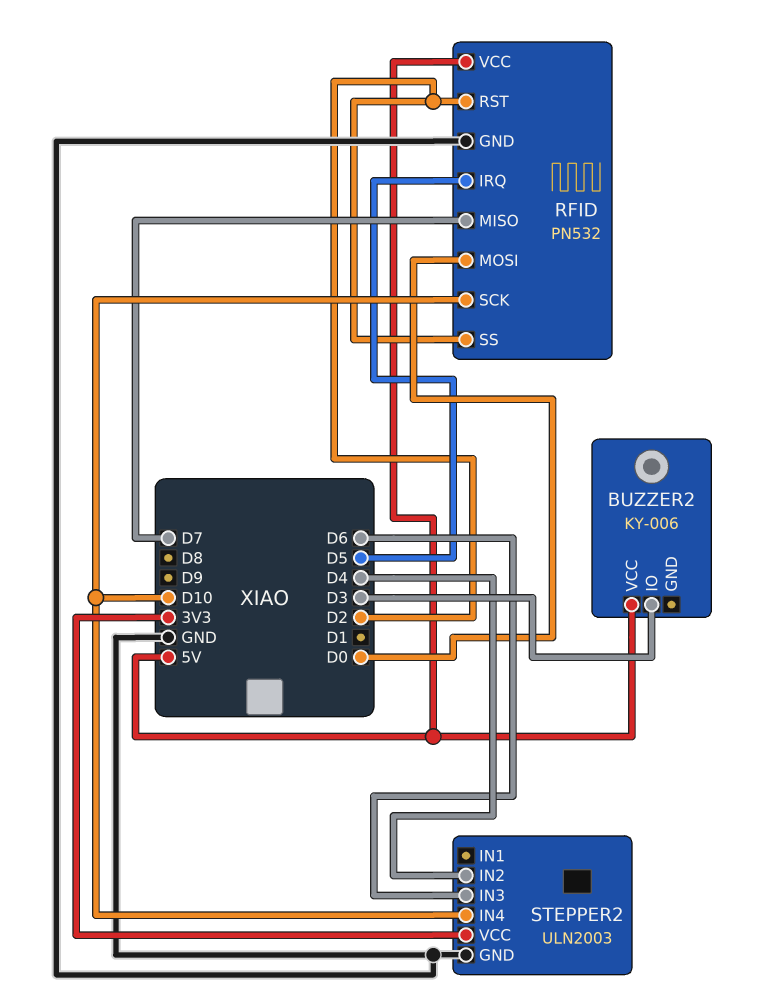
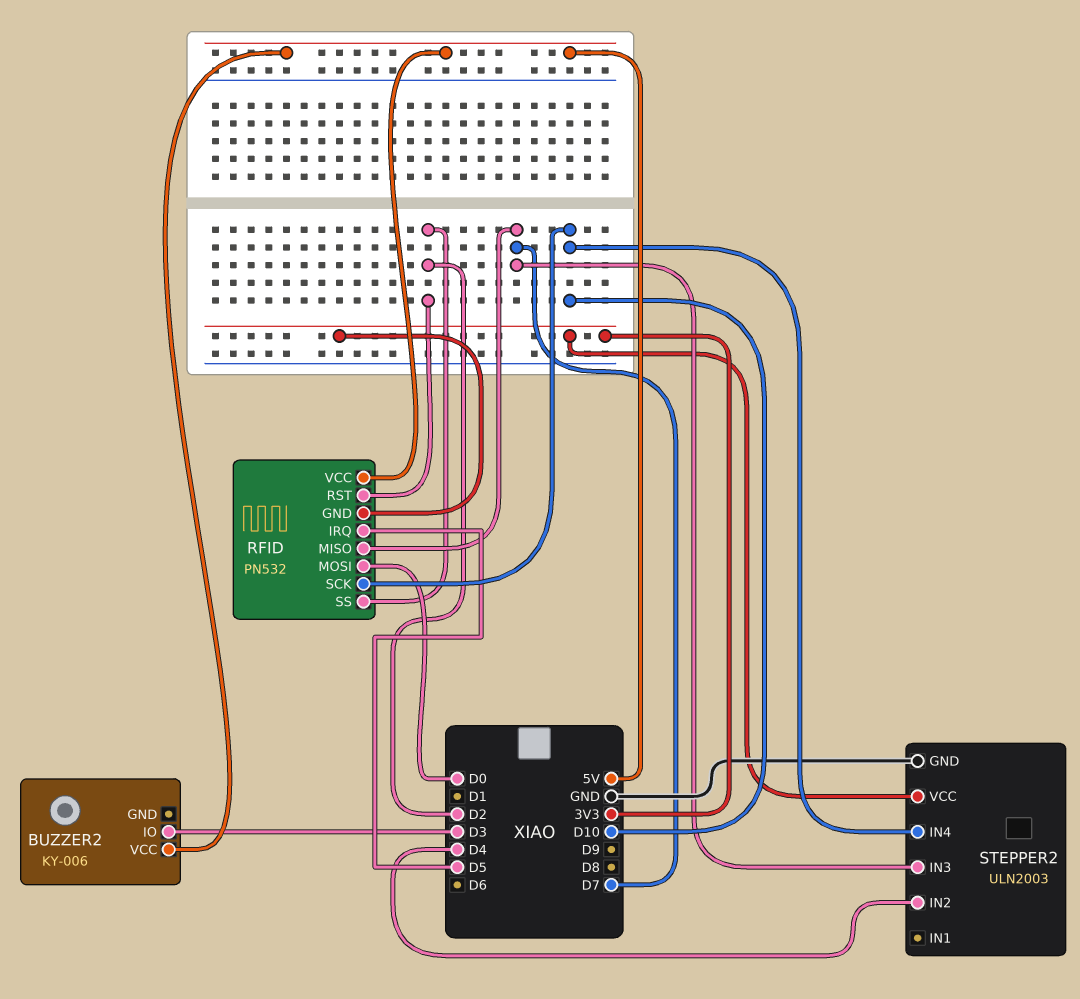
RFID pin GND: GND -> 3V3
STEPPER2 pin IN3: D6 -> D7

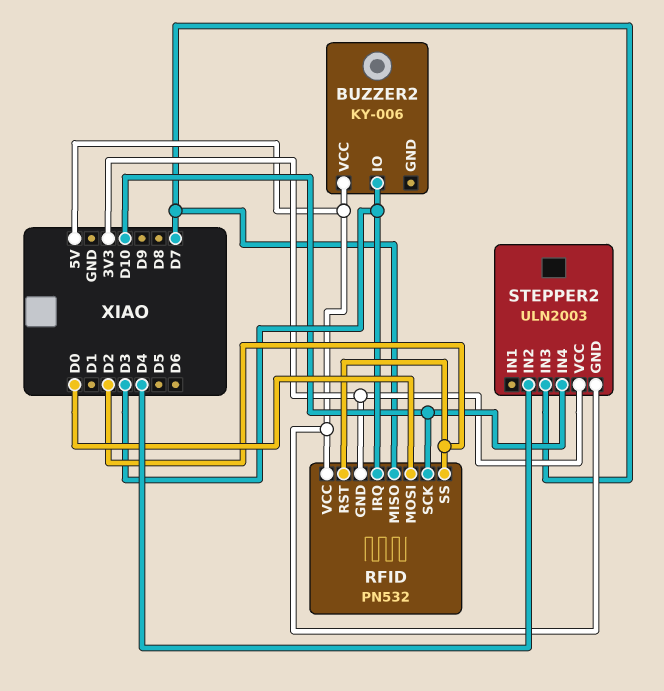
RFID pin IRQ: D5 -> D3
STEPPER2 pin GND: GND -> 5V

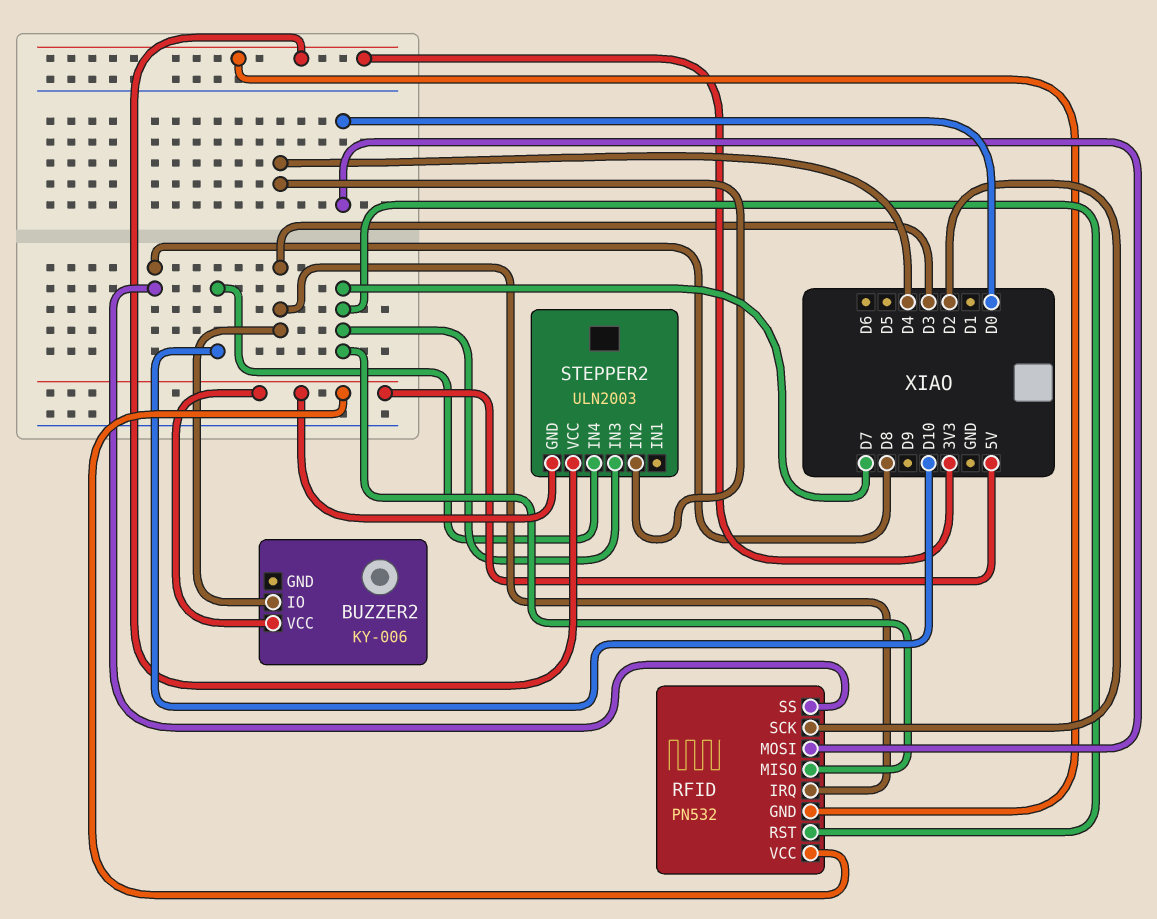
RFID pin RST: D2 -> D7
RFID pin SCK: D10 -> D2
RFID pin SS: D2 -> D8

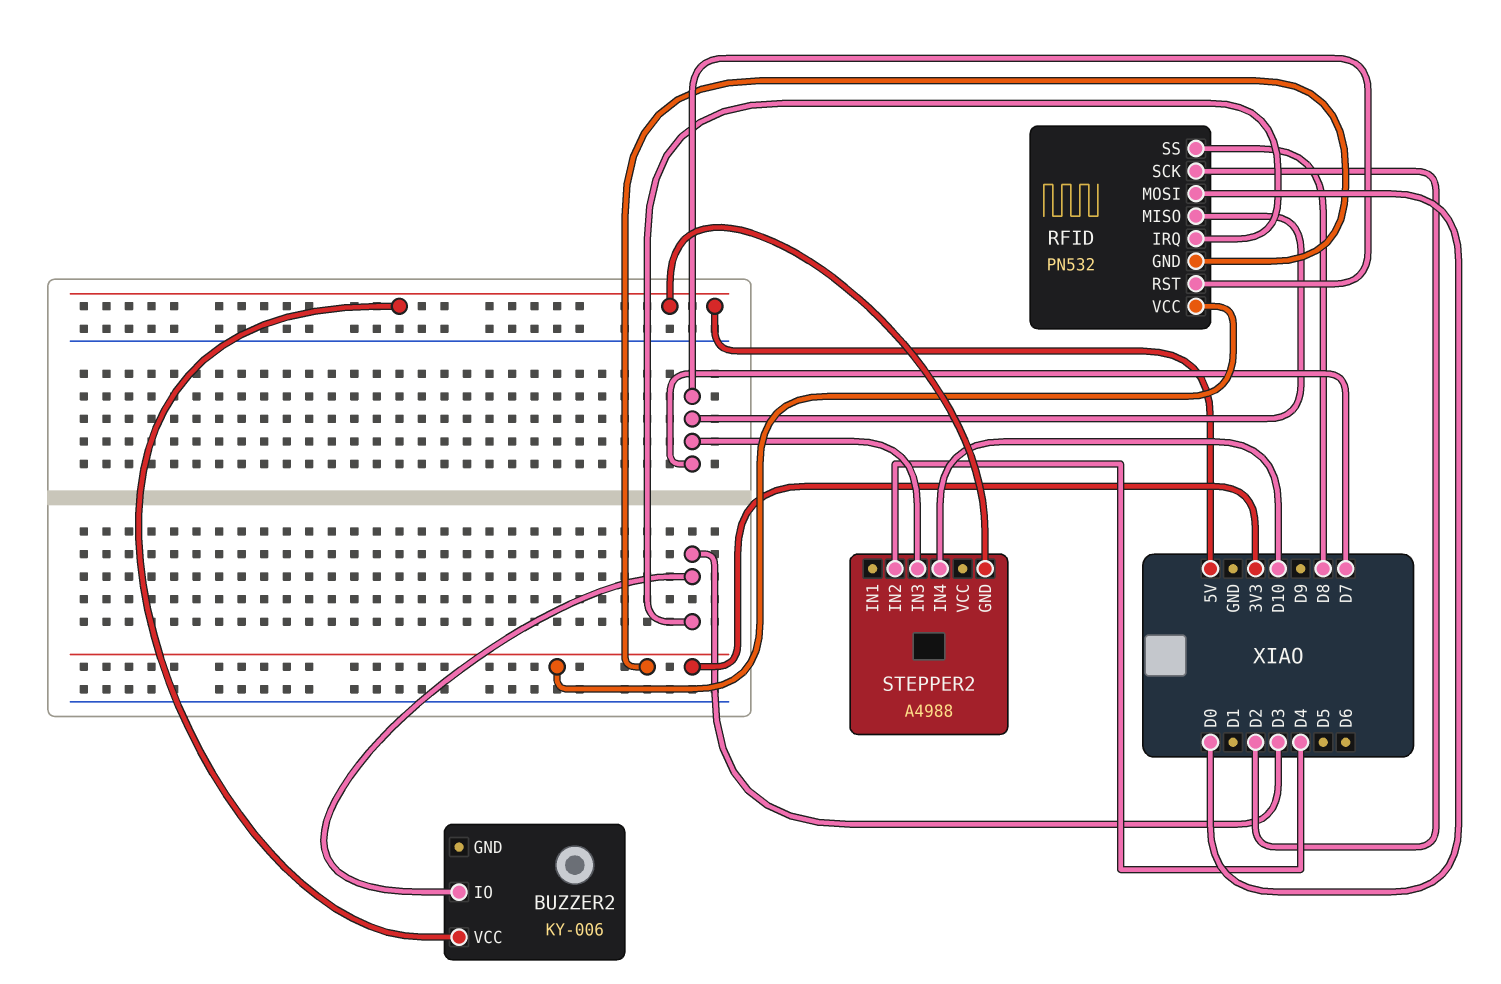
RFID pin VCC: 5V -> 3V3
STEPPER2: ULN2003 -> A4988
STEPPER2 pin VCC: 3V3 -> none

